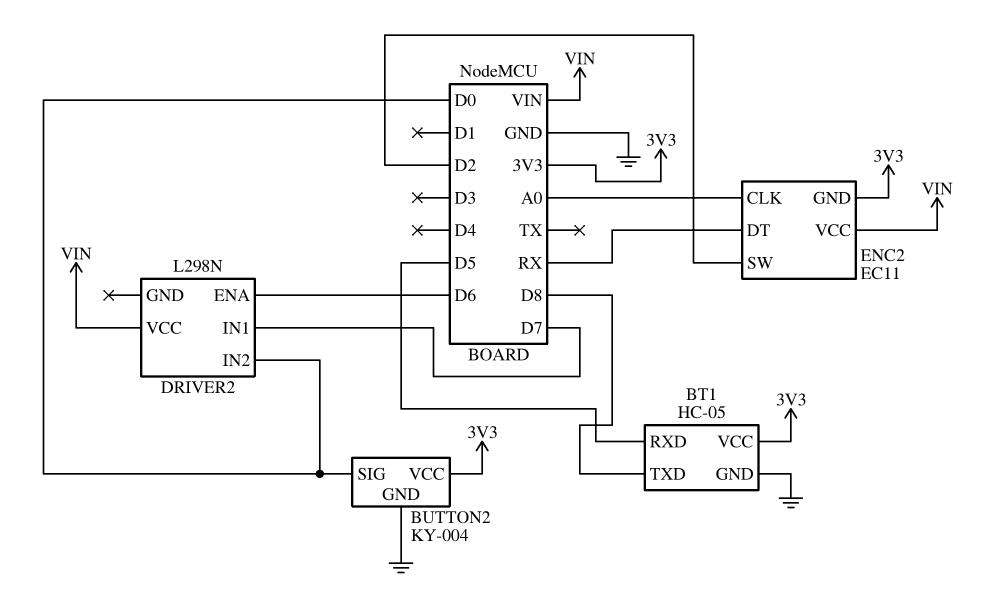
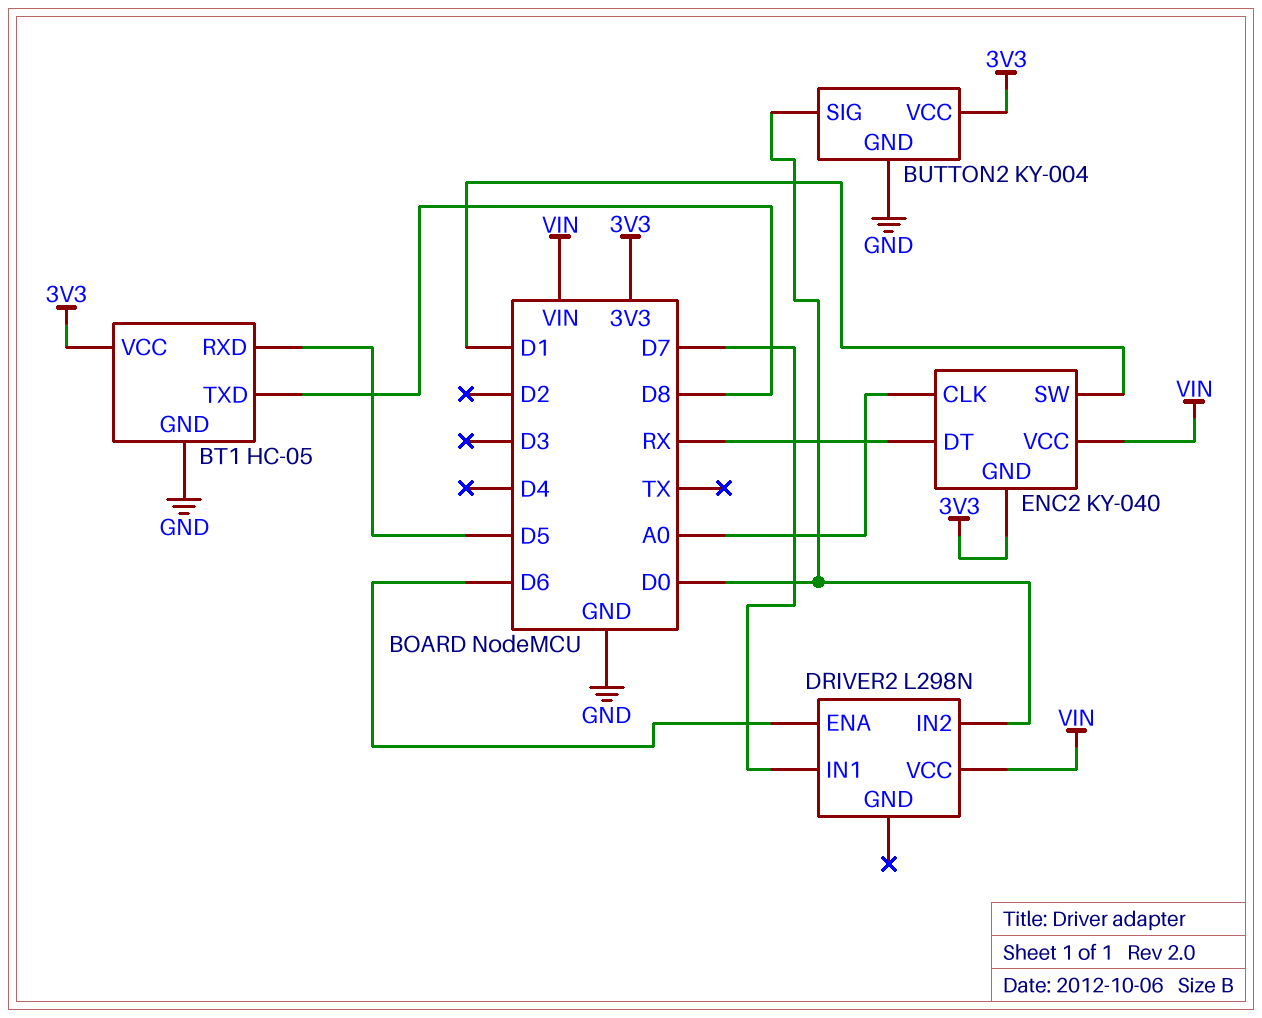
ENC2: EC11 -> KY-040
ENC2 pin SW: D2 -> D1

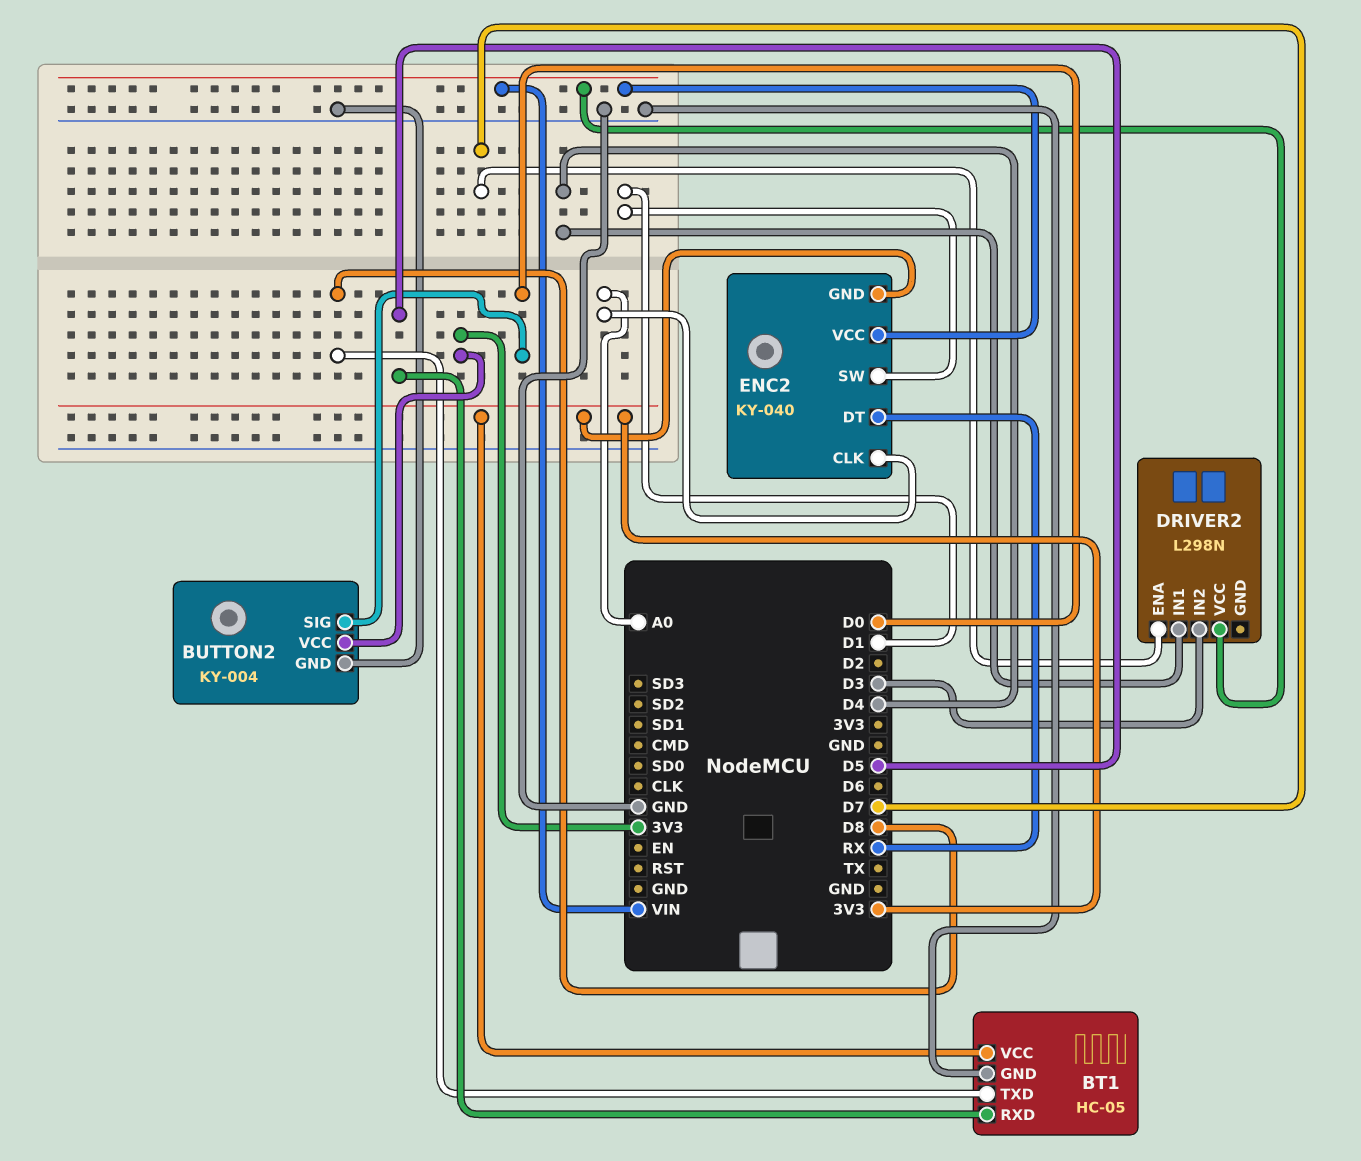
DRIVER2 pin ENA: D6 -> D7
DRIVER2 pin IN1: D7 -> D4
DRIVER2 pin IN2: D0 -> D3

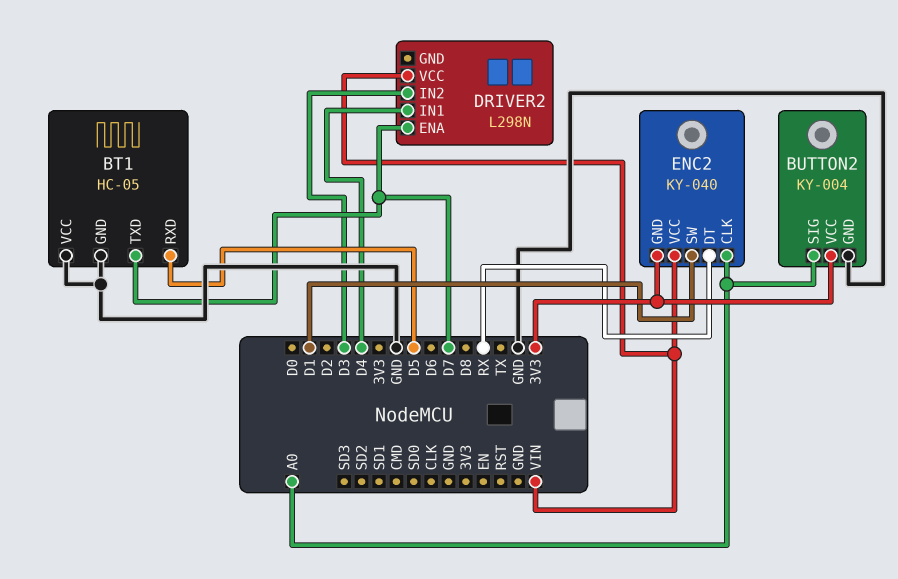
BT1 pin TXD: D8 -> D7
BT1 pin VCC: 3V3 -> GND
BUTTON2 pin SIG: D0 -> A0

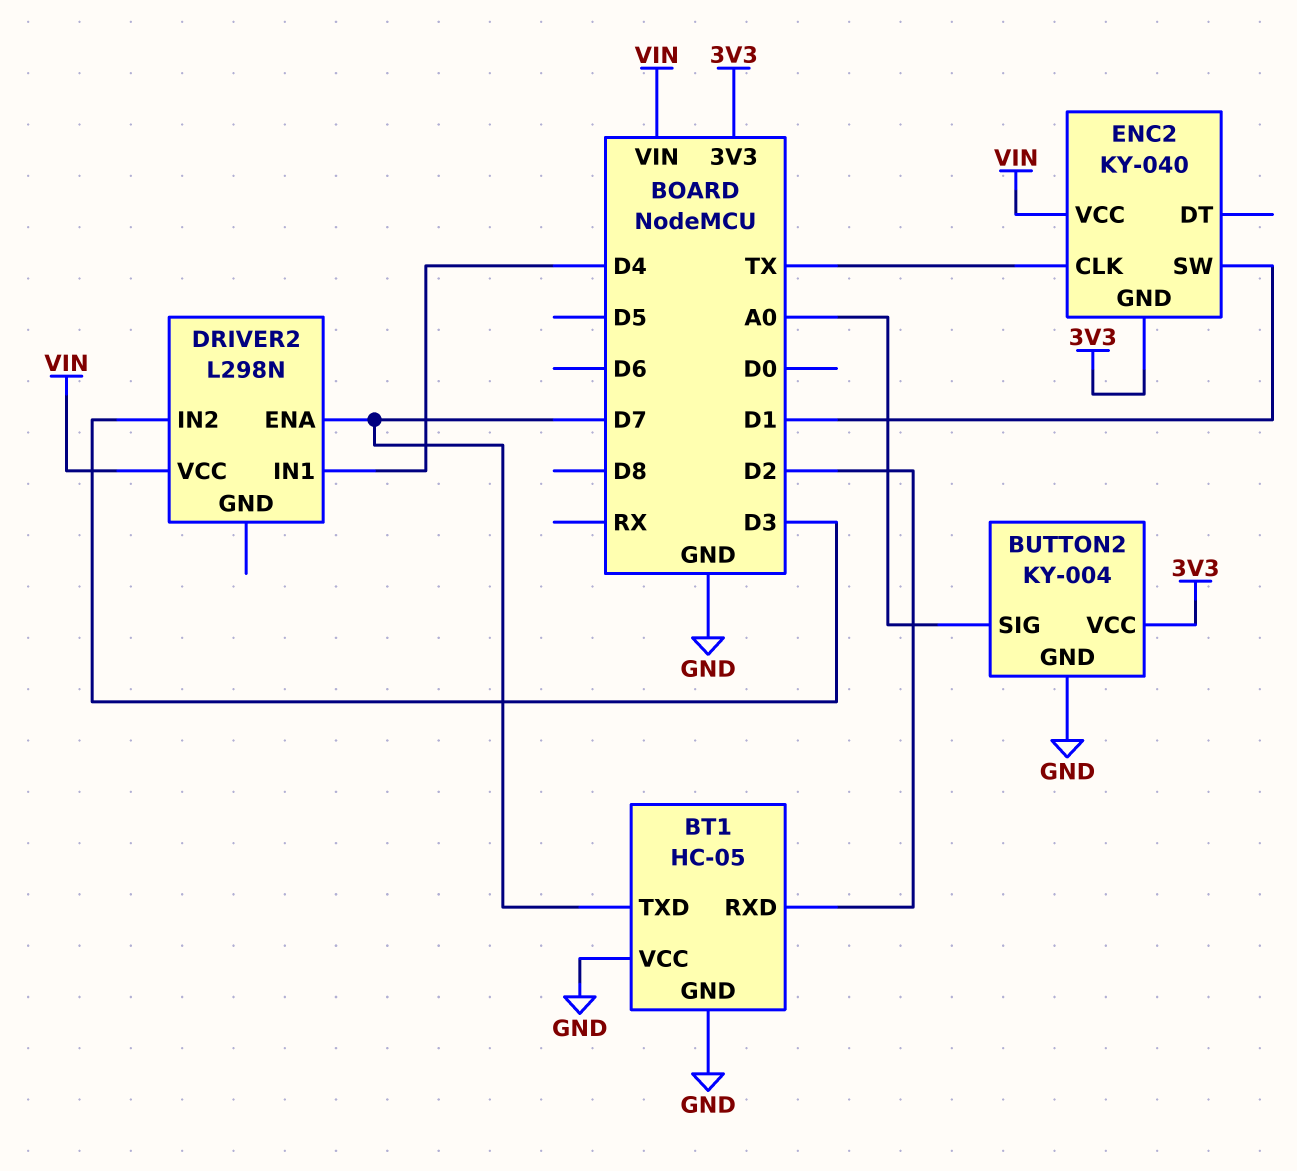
BT1 pin RXD: D5 -> D2
ENC2 pin CLK: A0 -> TX
ENC2 pin DT: RX -> none

